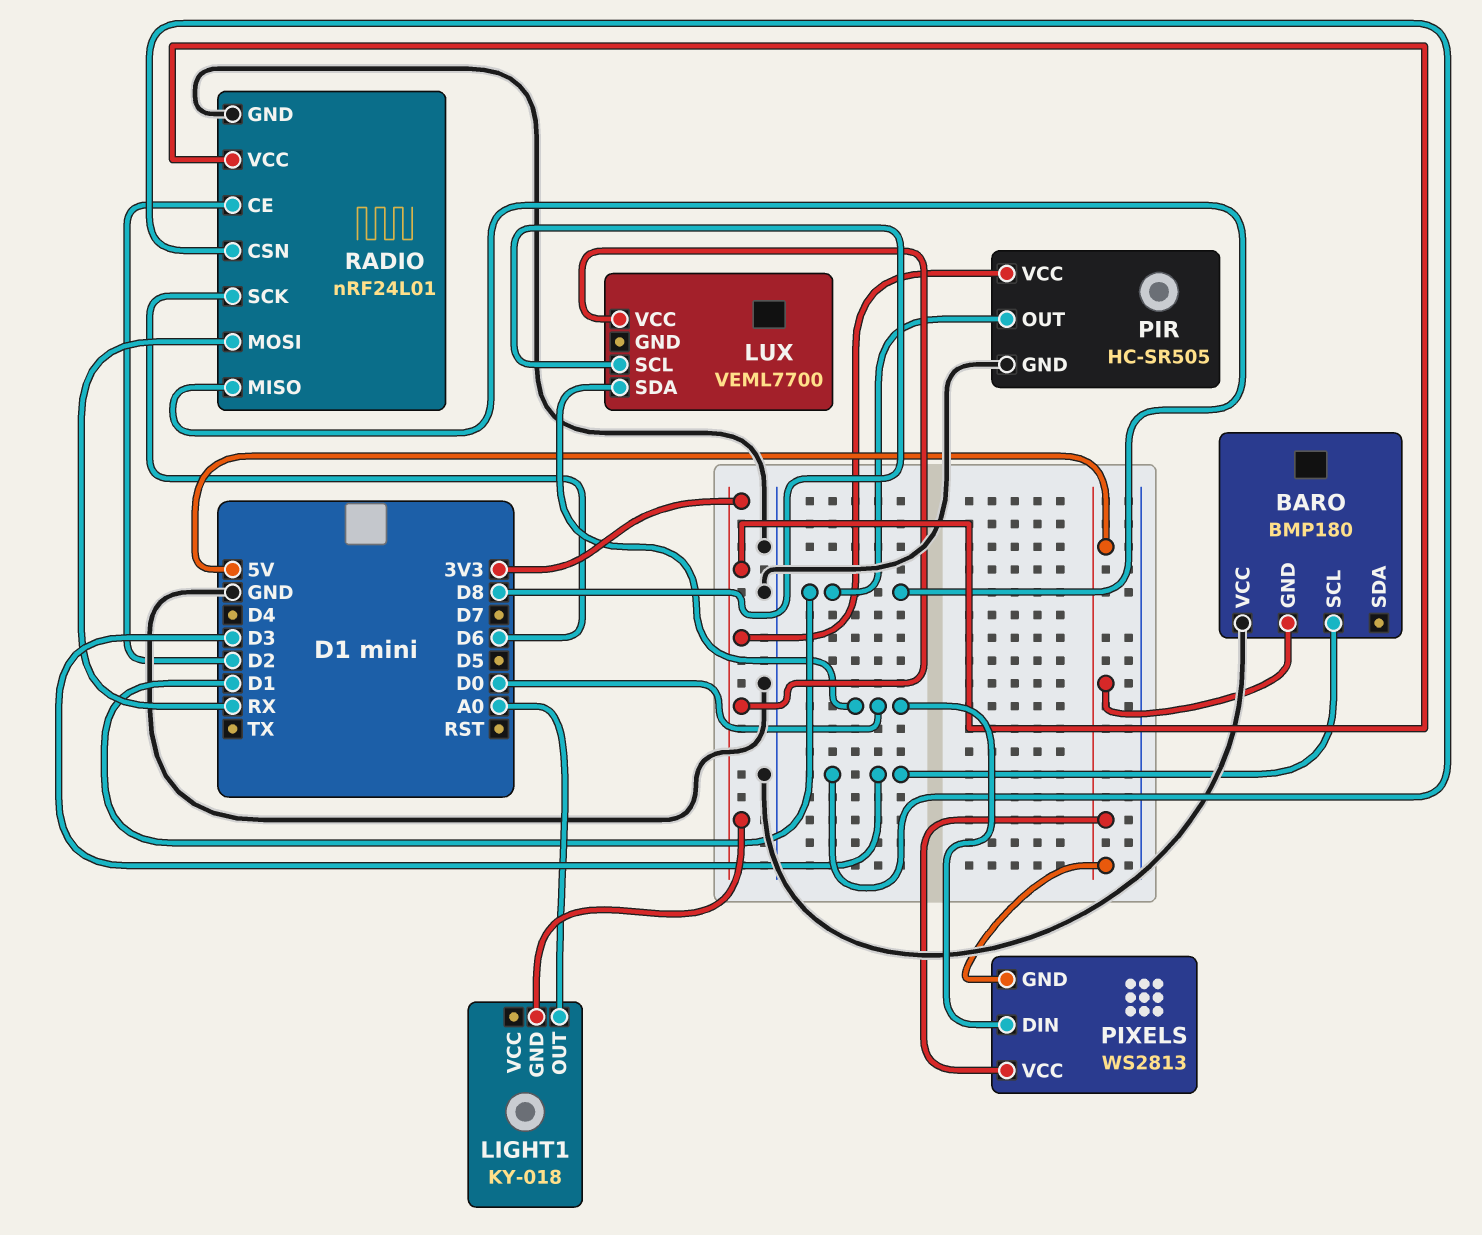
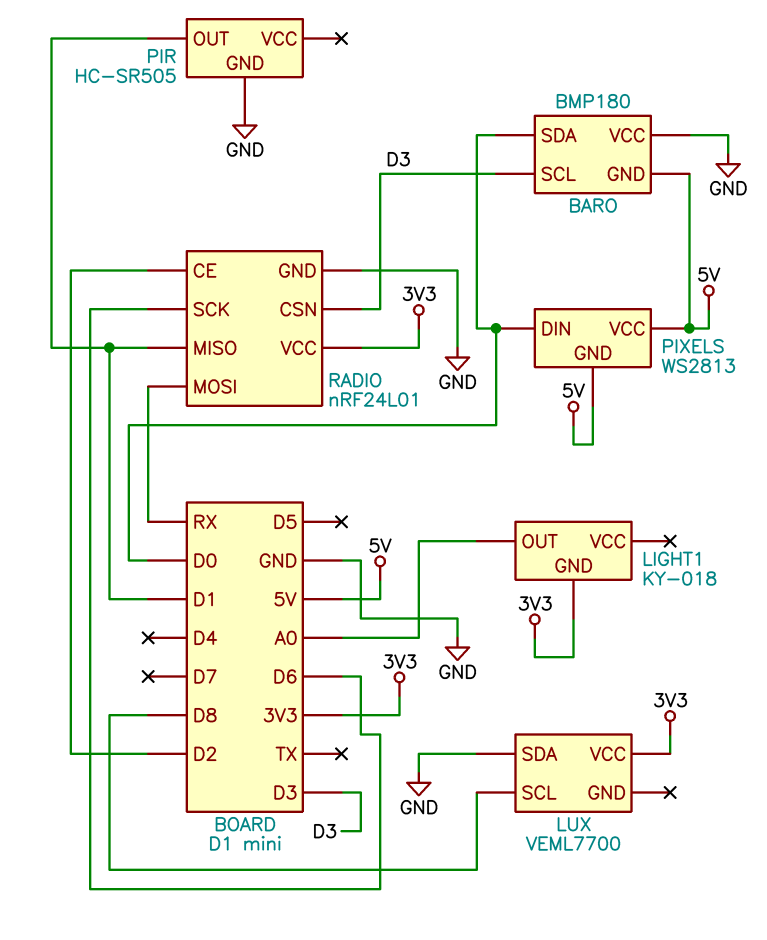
BARO pin SDA: none -> D0
LUX pin SDA: D0 -> GND
PIR pin VCC: 3V3 -> none

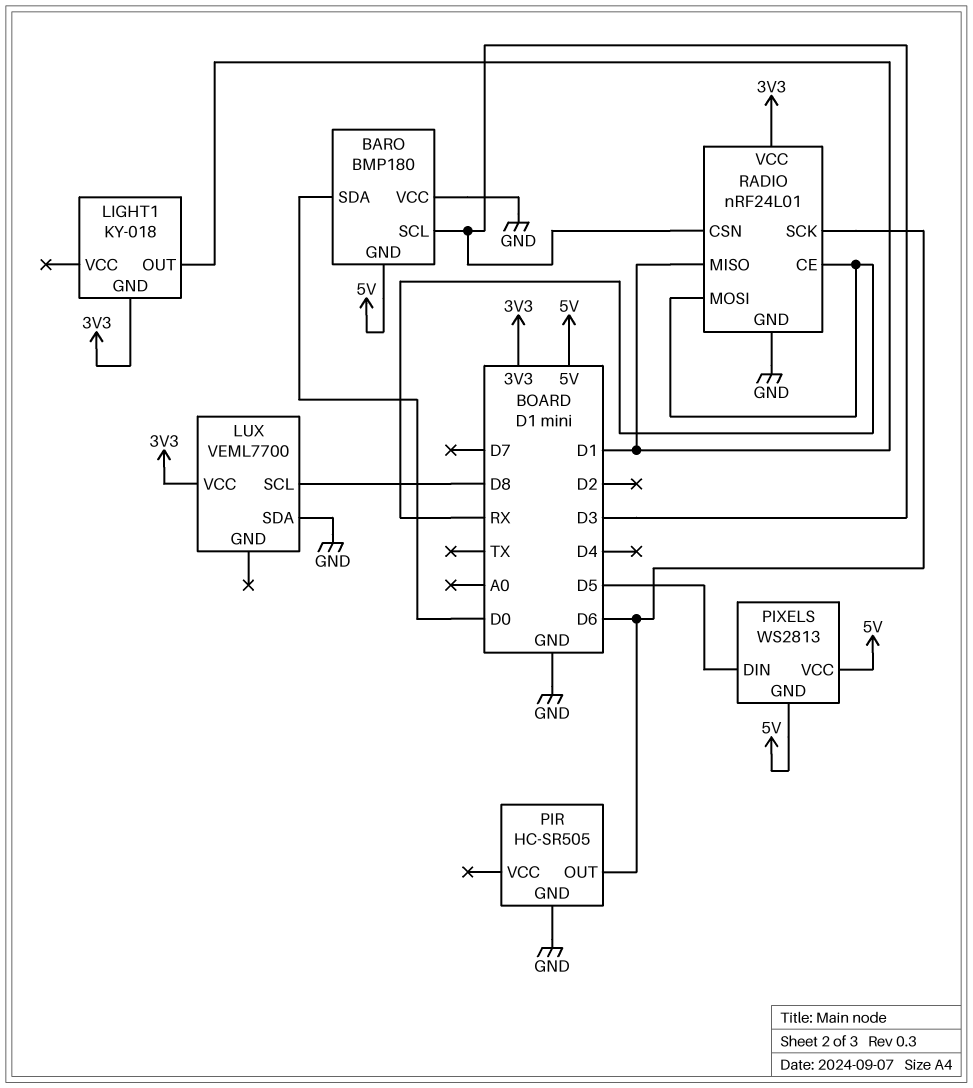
LIGHT1 pin OUT: A0 -> D1
PIR pin OUT: D1 -> D6
PIXELS pin DIN: D0 -> D5
RADIO pin CE: D2 -> RX

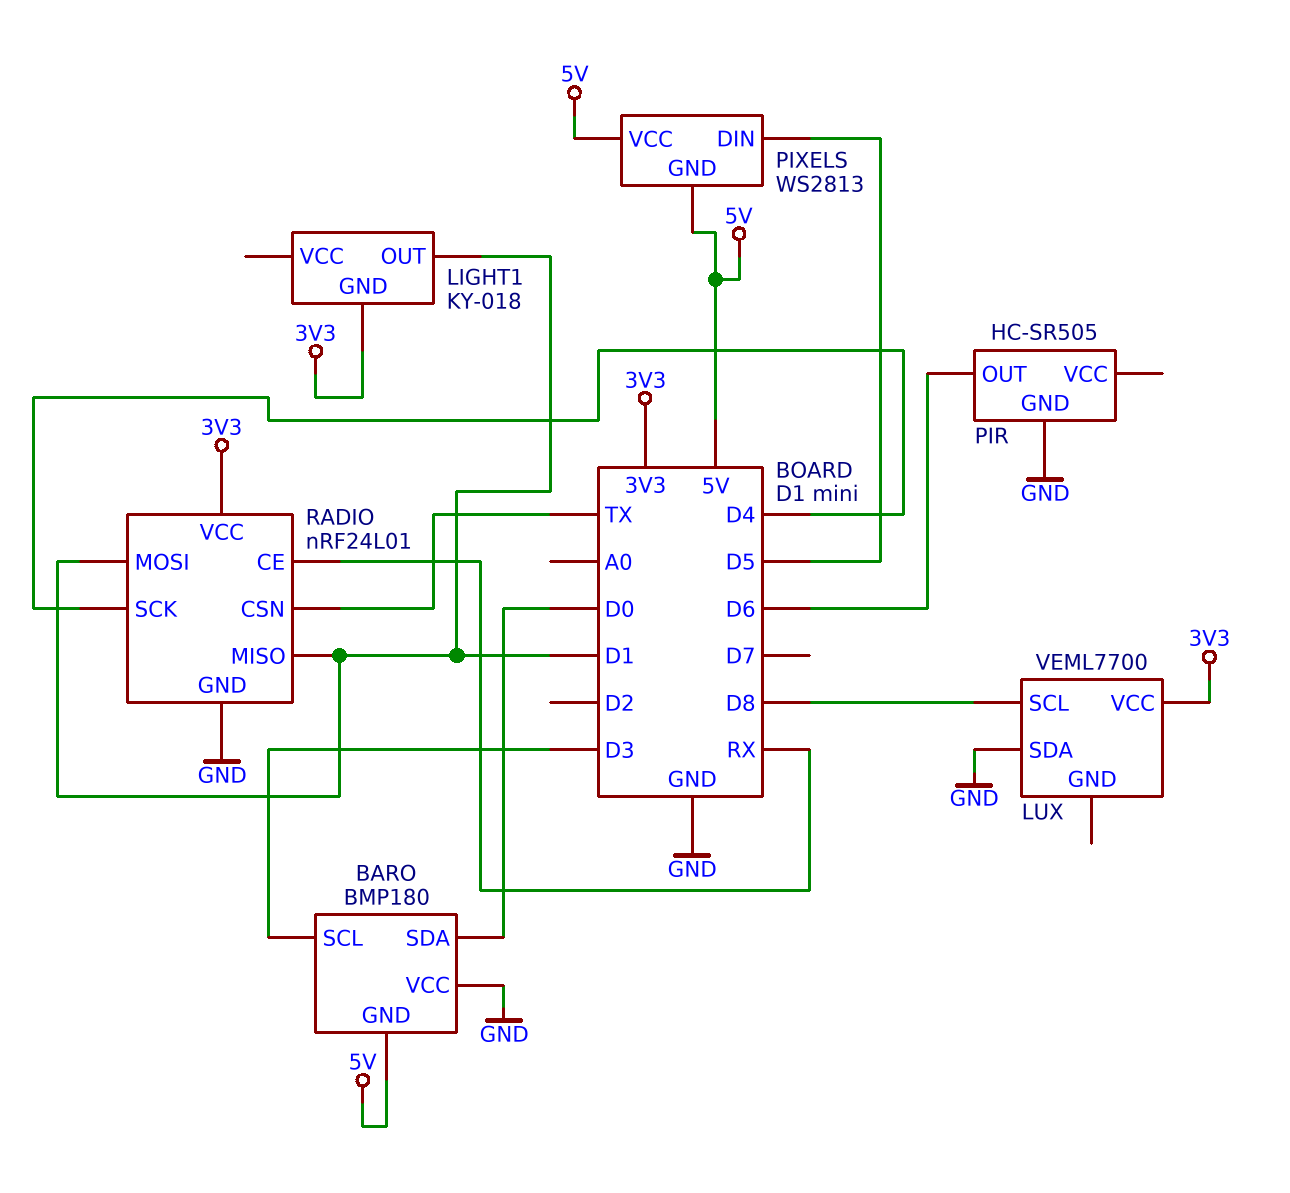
RADIO pin CSN: D3 -> TX
RADIO pin MOSI: RX -> D1
RADIO pin SCK: D6 -> D4

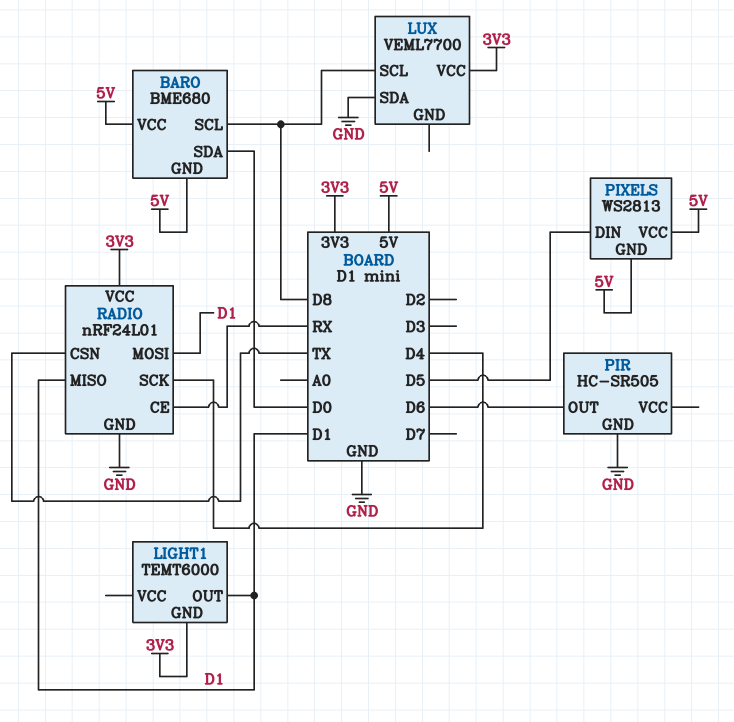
BARO: BMP180 -> BME680
BARO pin SCL: D3 -> D8
BARO pin VCC: GND -> 5V
LIGHT1: KY-018 -> TEMT6000

